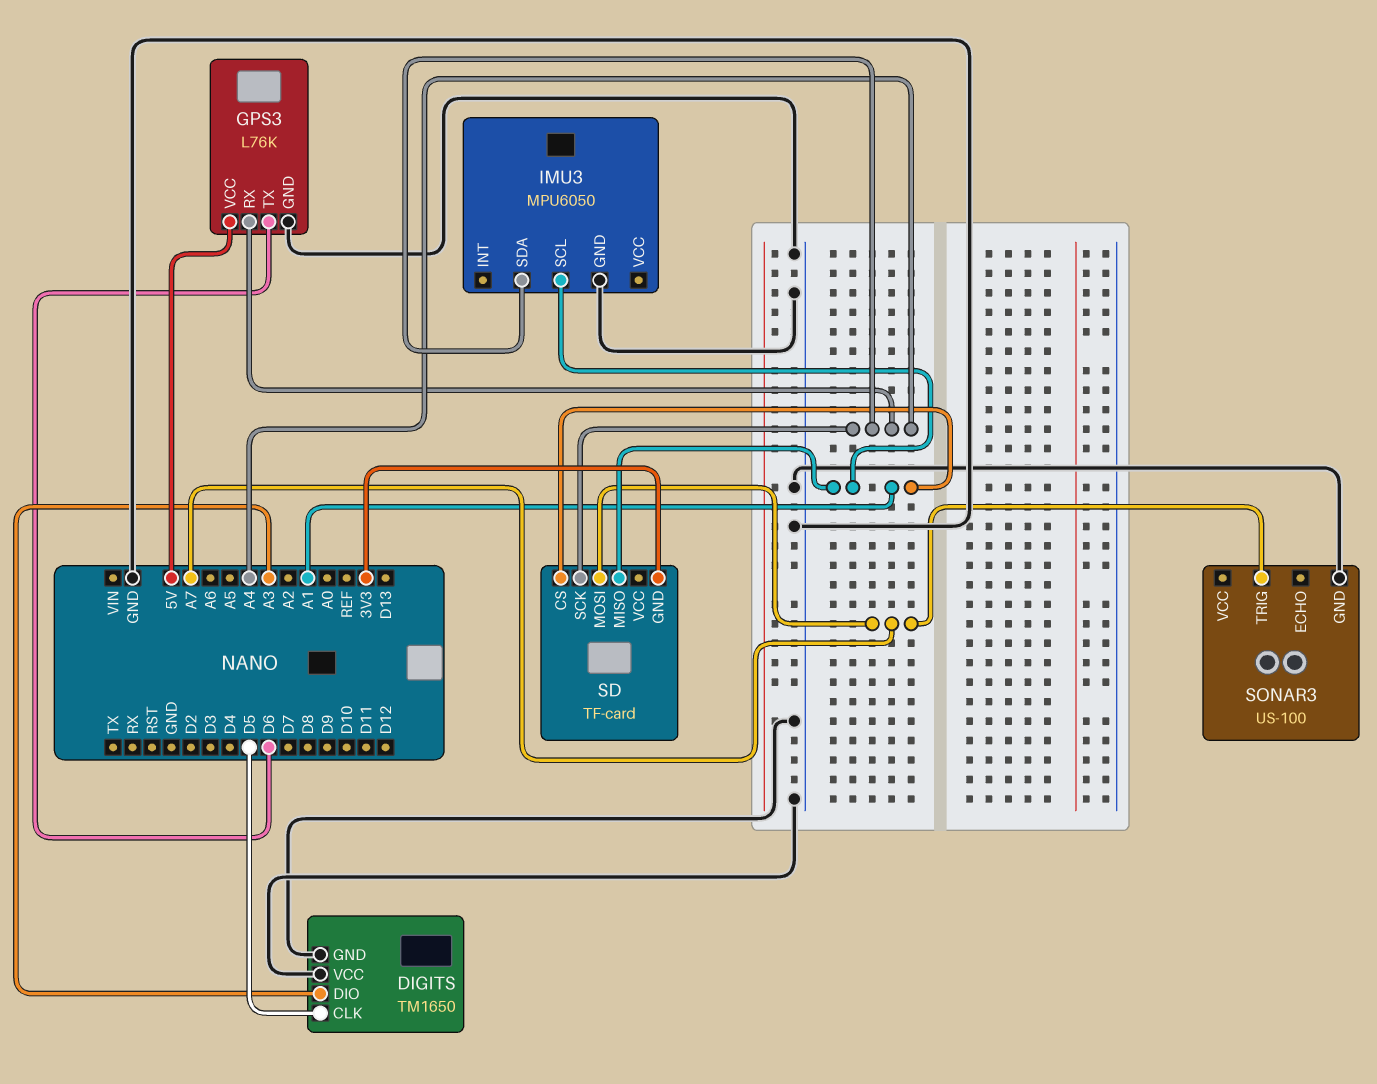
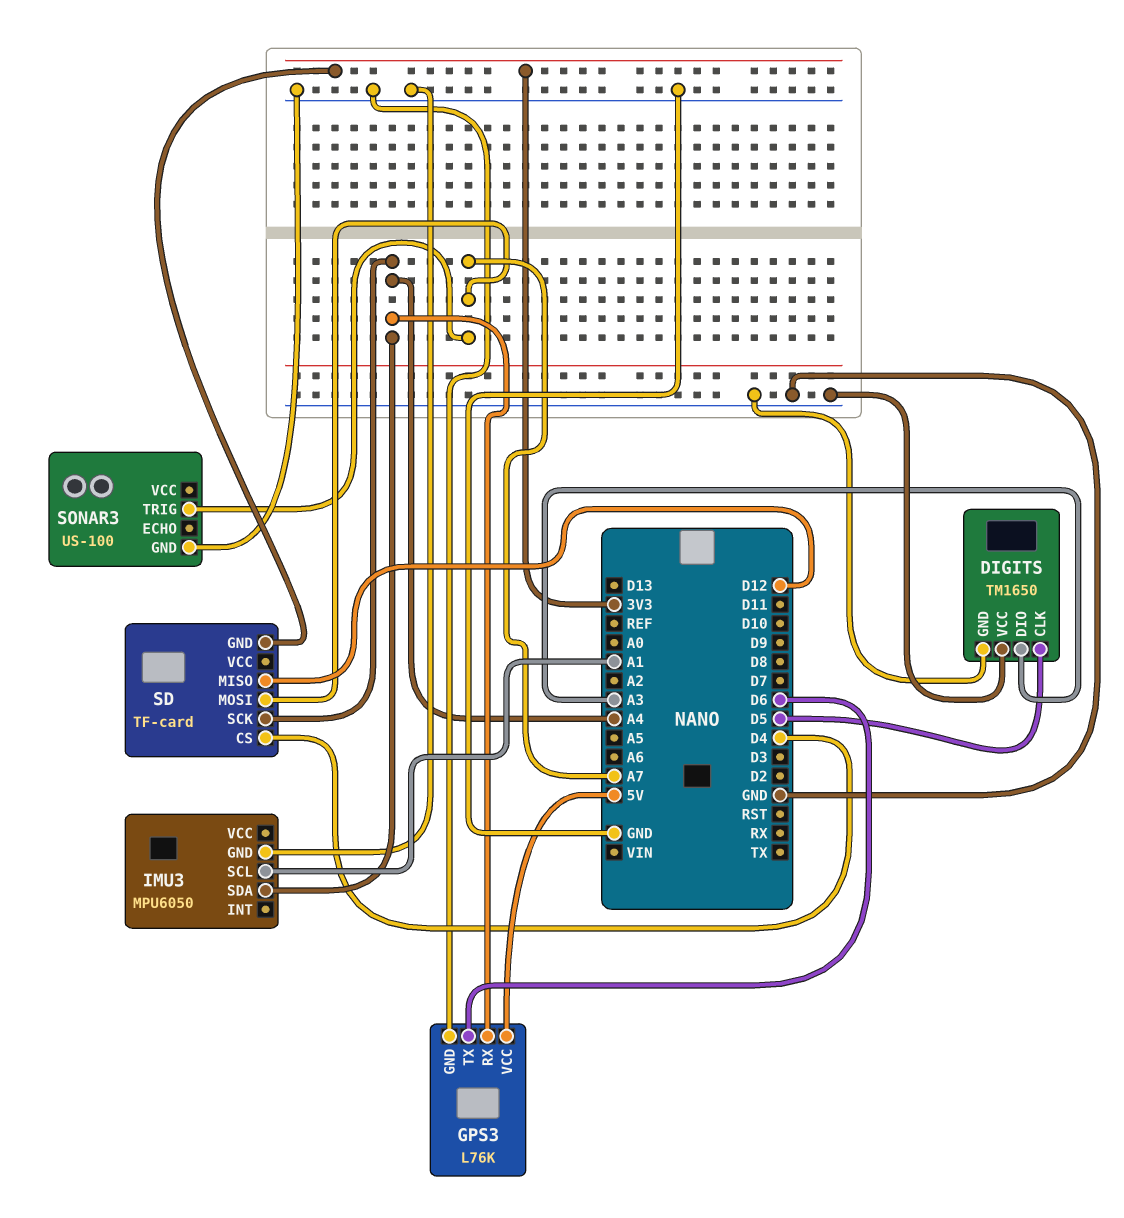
SD pin CS: A1 -> D4
SD pin MISO: A1 -> D12

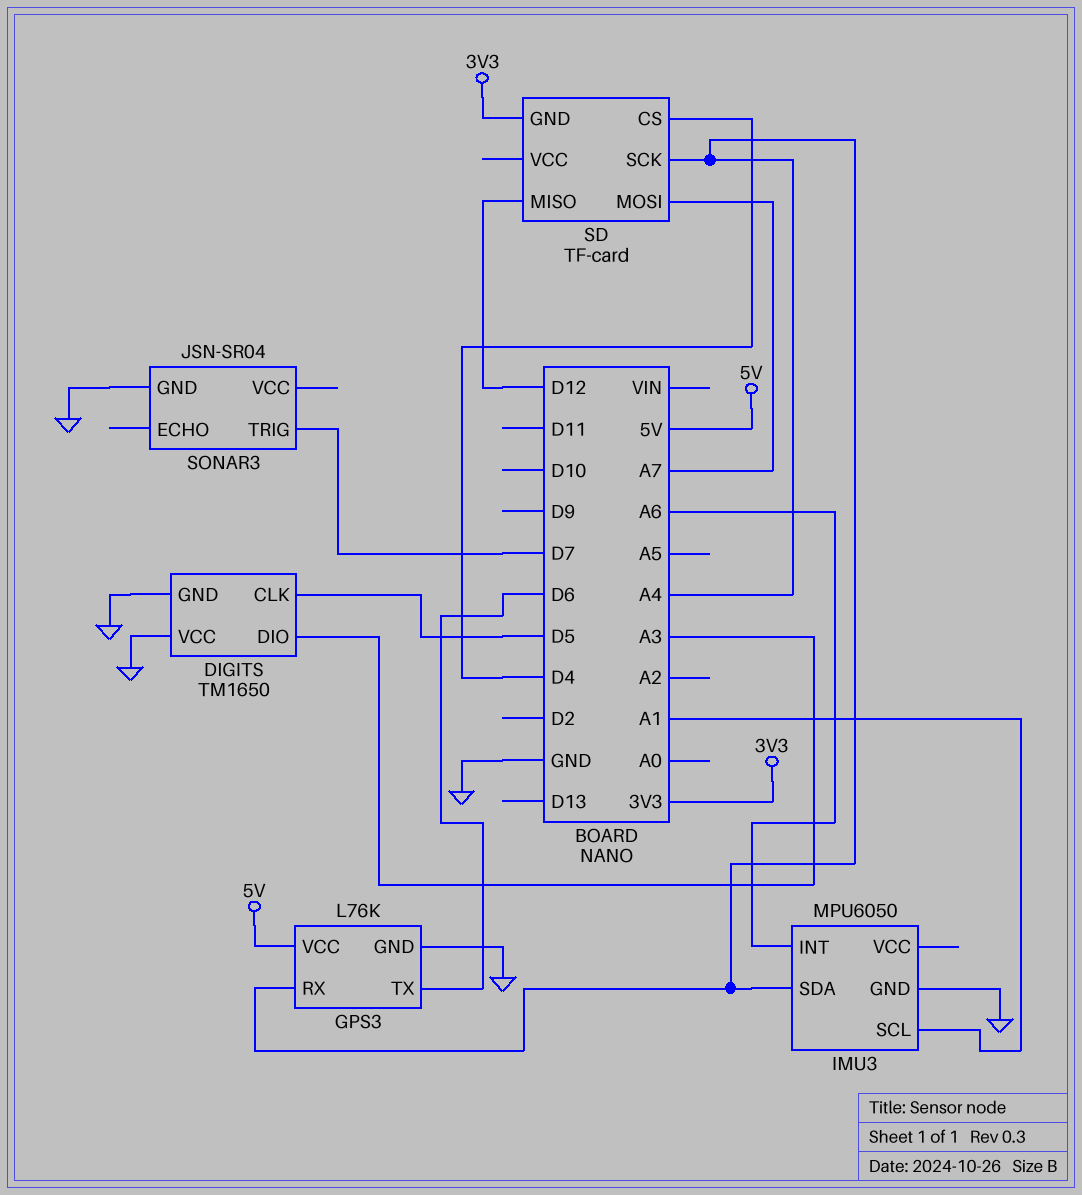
IMU3 pin INT: none -> A6
SONAR3: US-100 -> JSN-SR04
SONAR3 pin TRIG: A7 -> D7

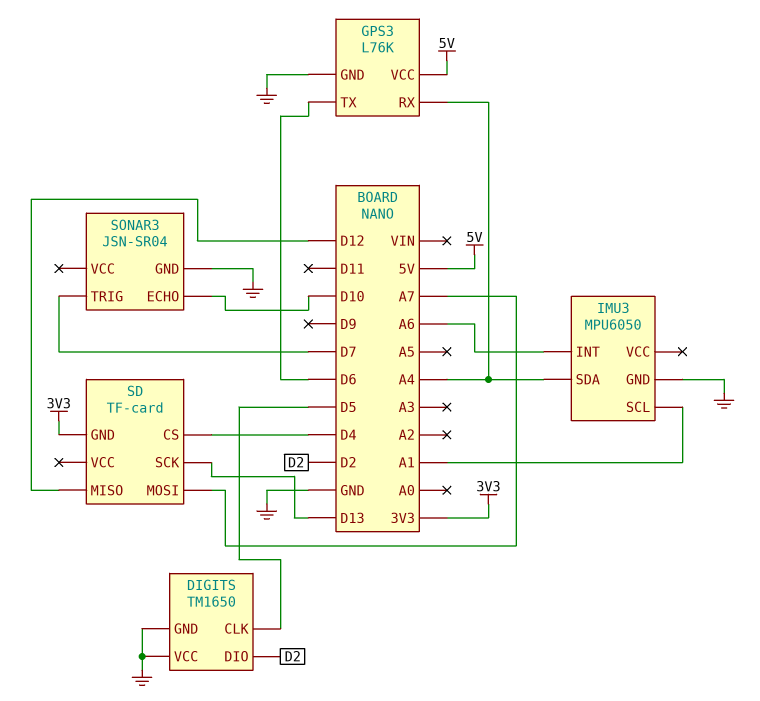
DIGITS pin DIO: A3 -> D2
SD pin SCK: A4 -> D13
SONAR3 pin ECHO: none -> D10

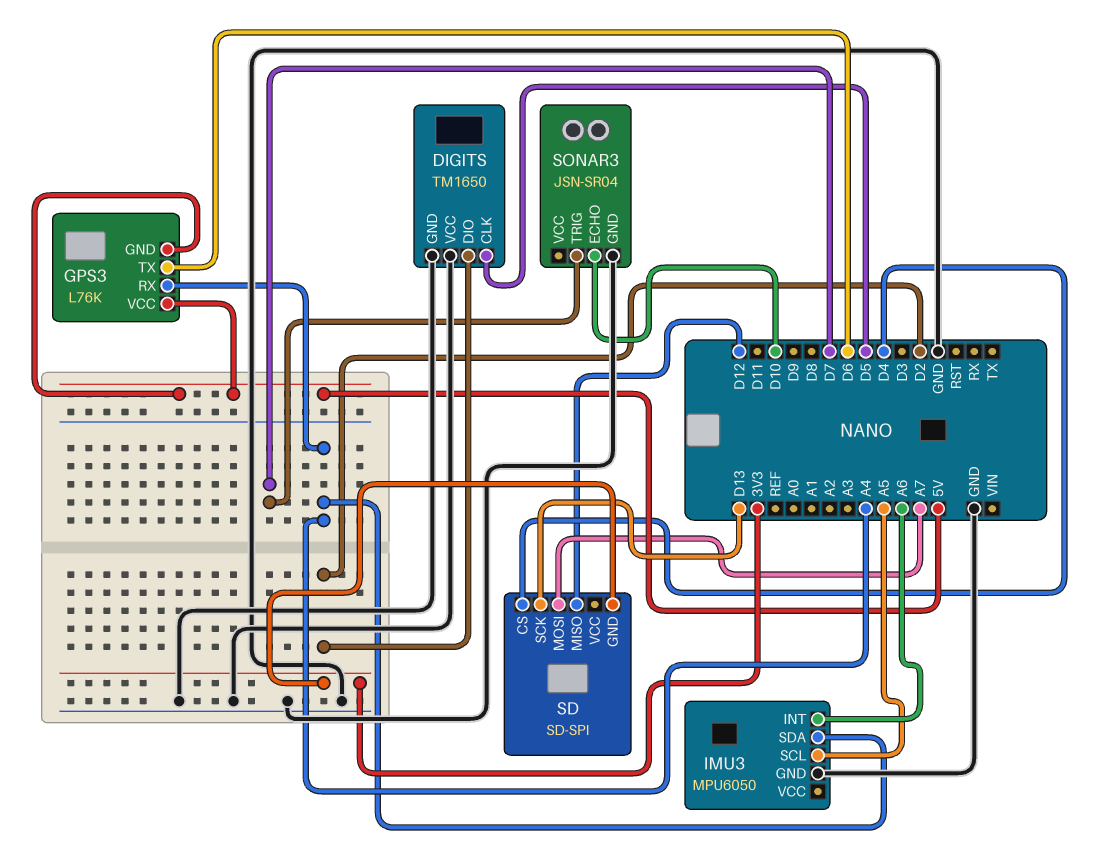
GPS3 pin GND: GND -> 5V
IMU3 pin SCL: A1 -> A5
SD: TF-card -> SD-SPI

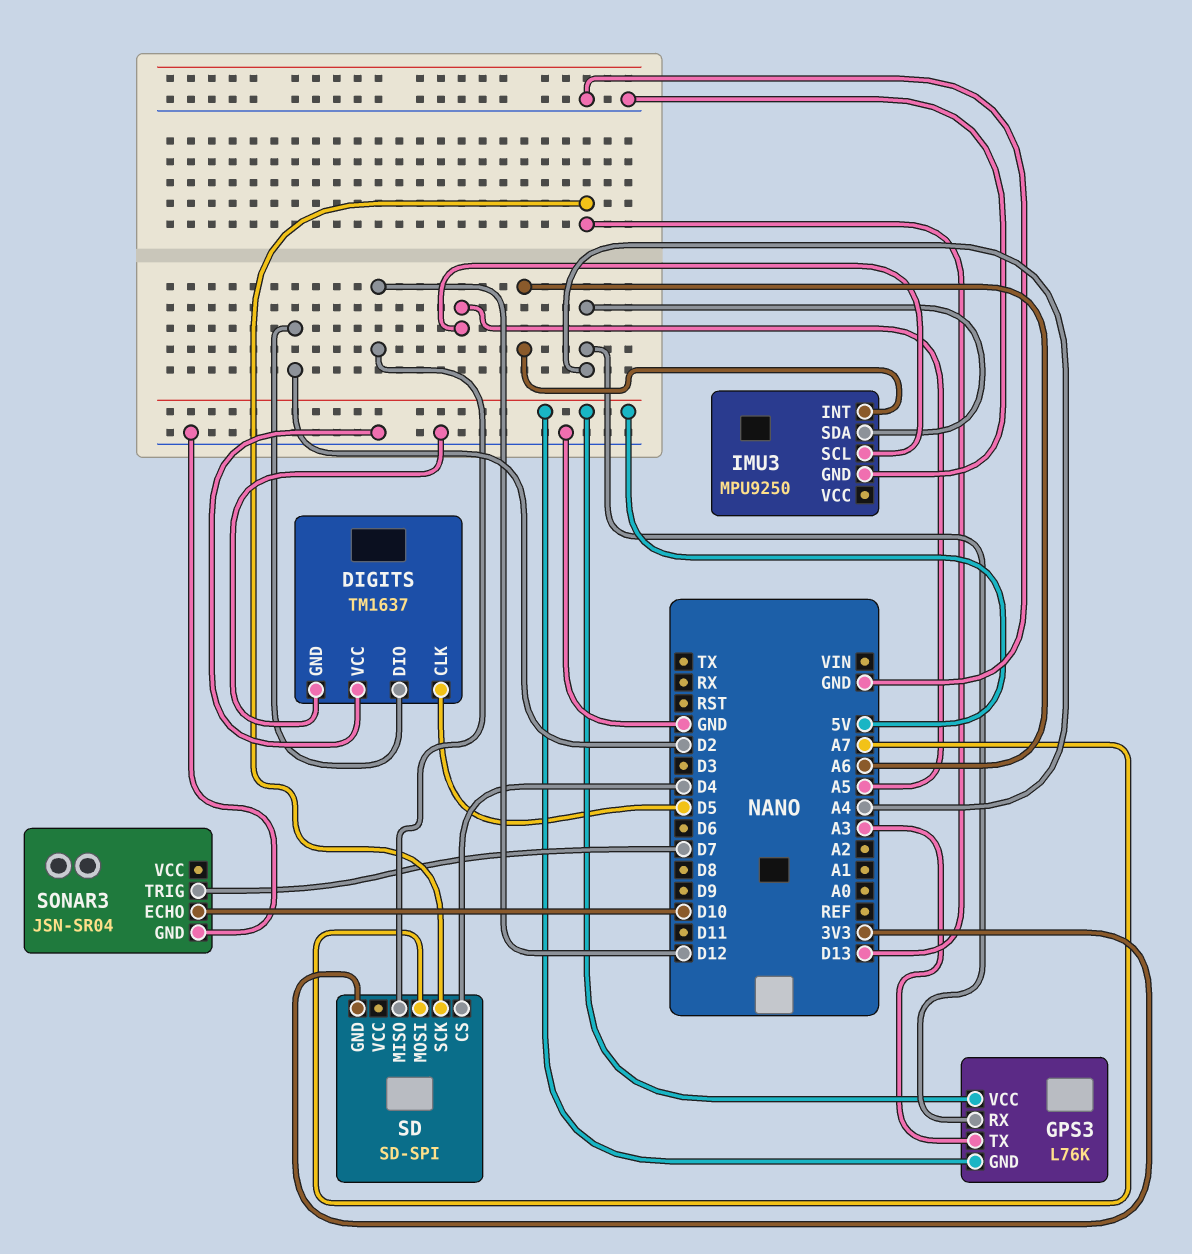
DIGITS: TM1650 -> TM1637
GPS3 pin TX: D6 -> A3
IMU3: MPU6050 -> MPU9250

